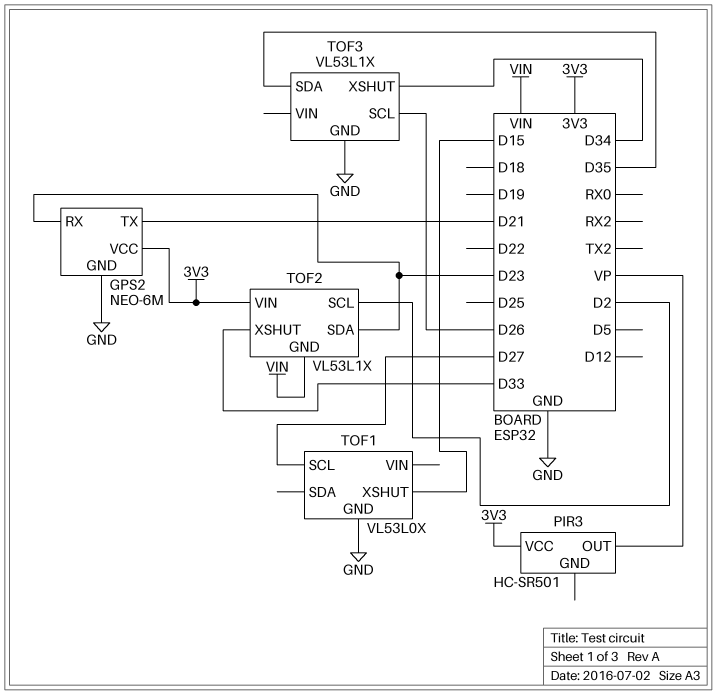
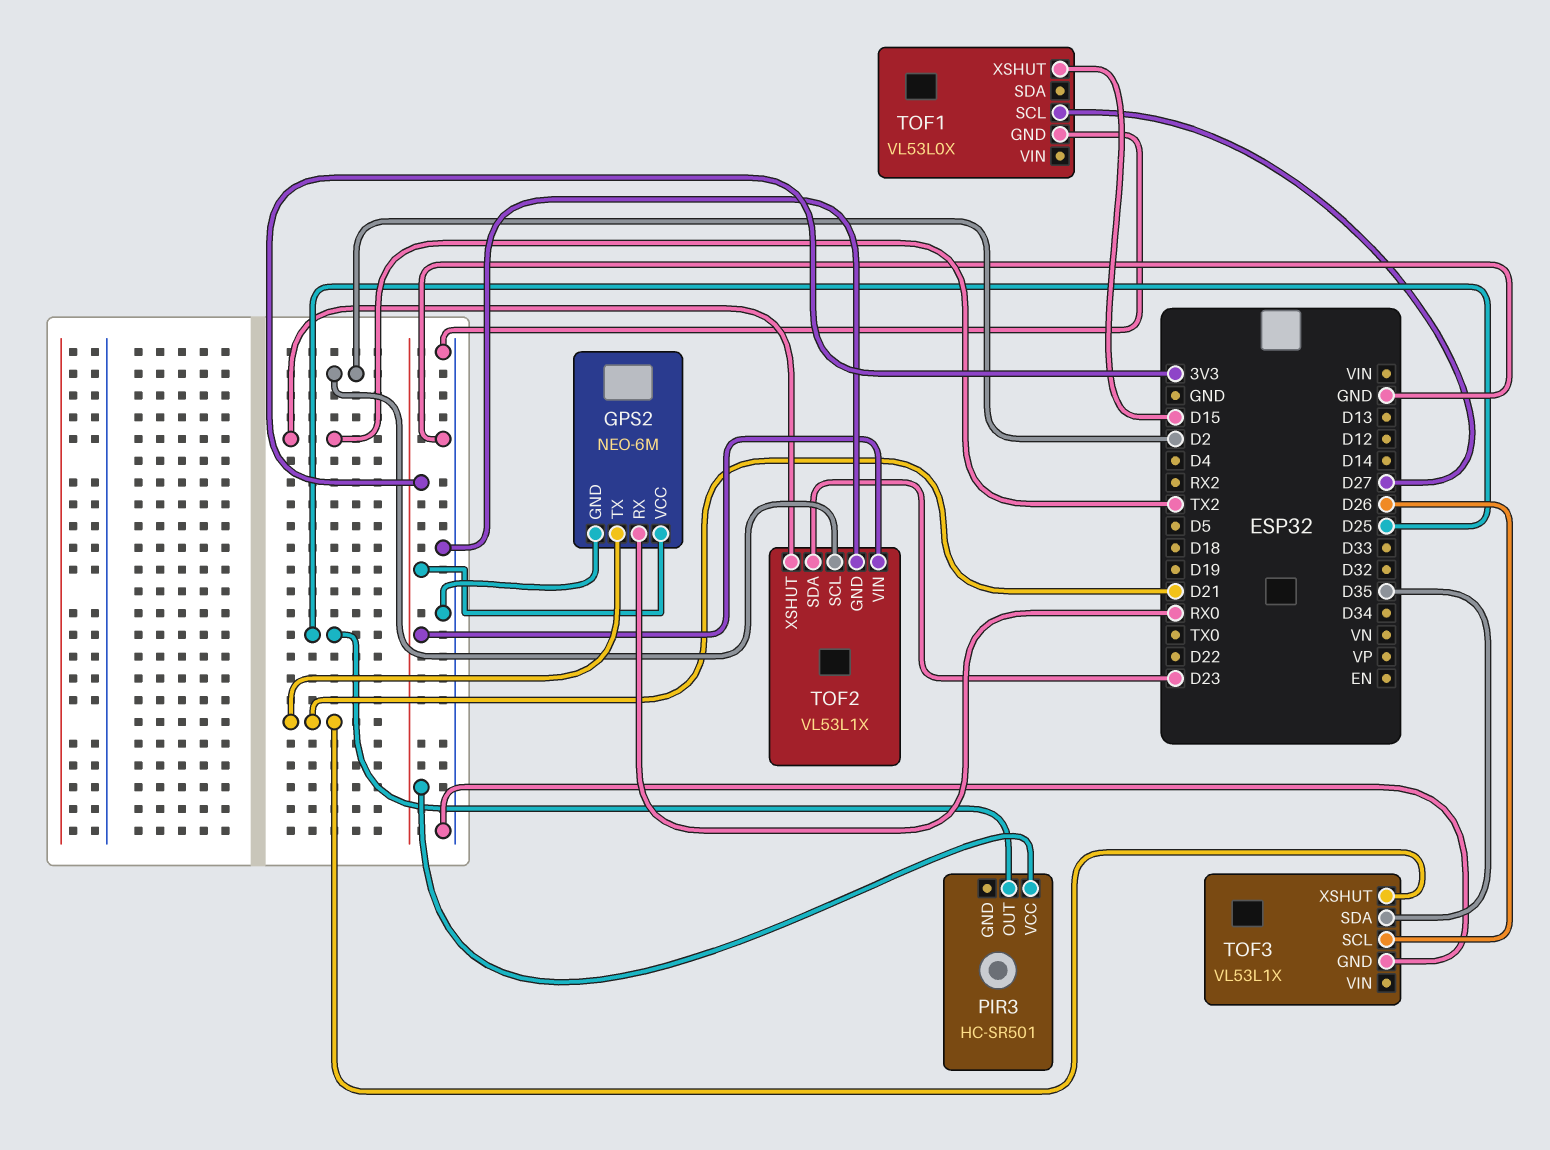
GPS2 pin RX: D23 -> RX0
PIR3 pin OUT: VP -> D25
TOF2 pin GND: VIN -> GND
TOF2 pin XSHUT: D33 -> TX2
TOF3 pin XSHUT: D34 -> D21

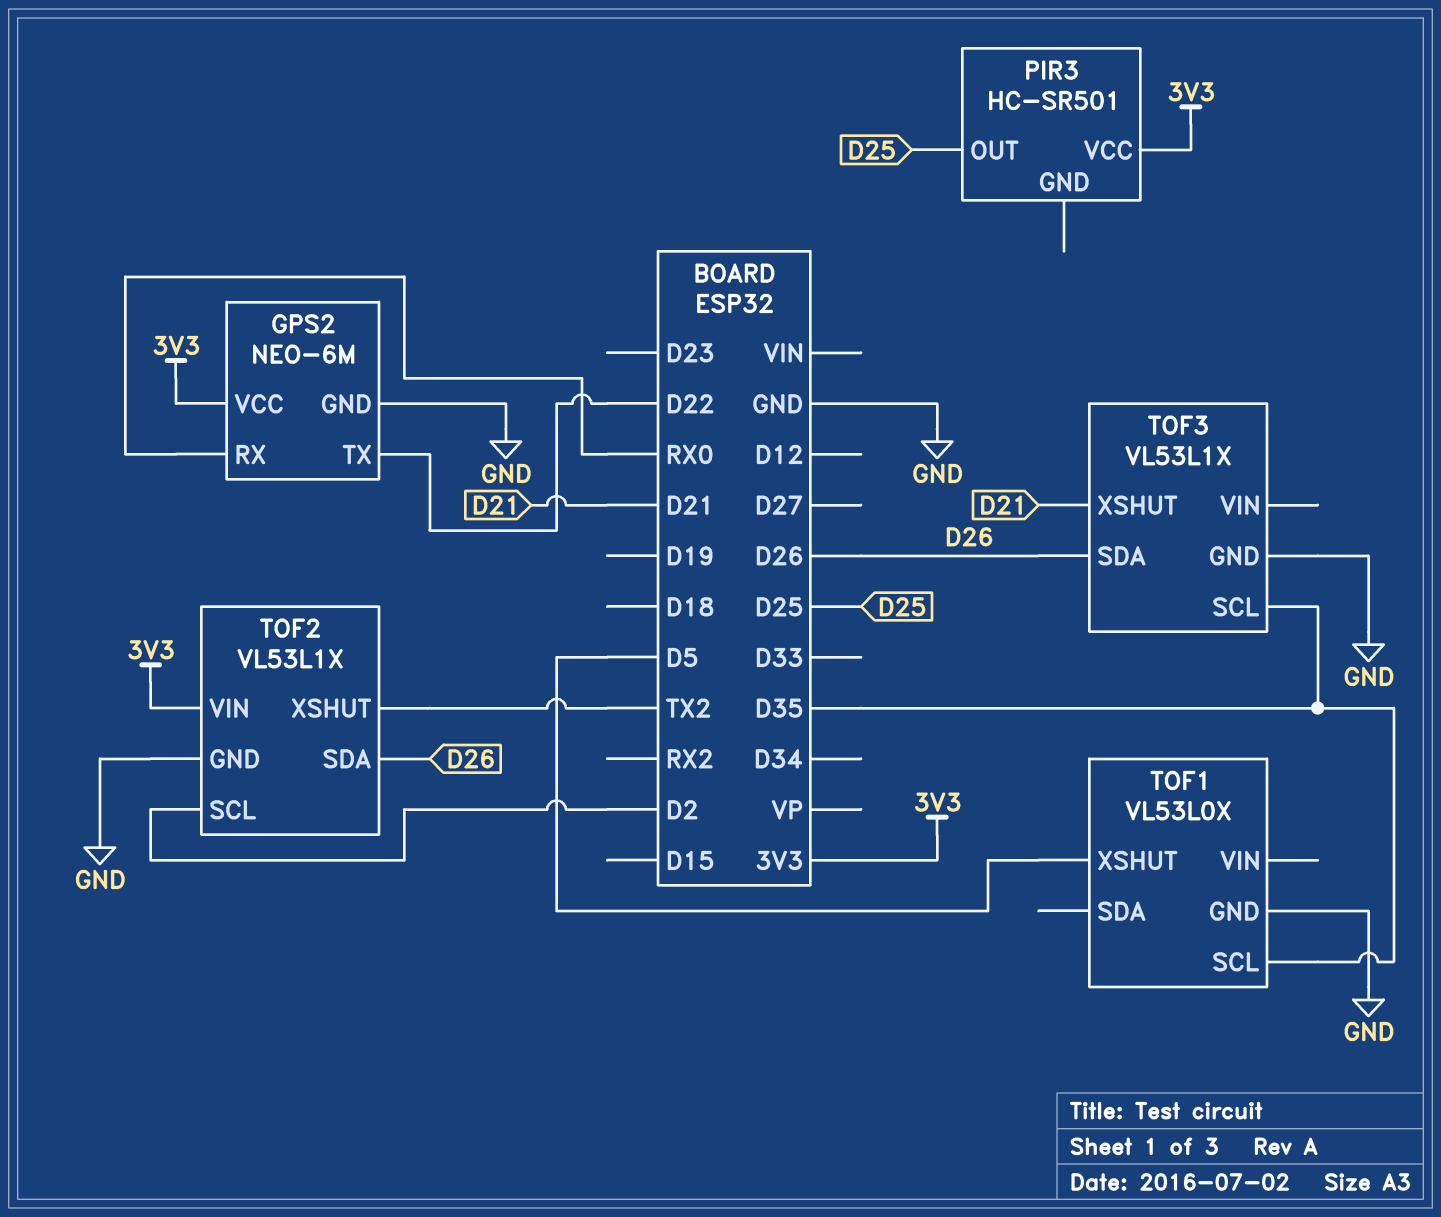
GPS2 pin TX: D21 -> D22
TOF1 pin SCL: D27 -> D35
TOF1 pin XSHUT: D15 -> D5
TOF2 pin SDA: D23 -> D26
TOF3 pin SCL: D26 -> D35
TOF3 pin SDA: D35 -> D26

